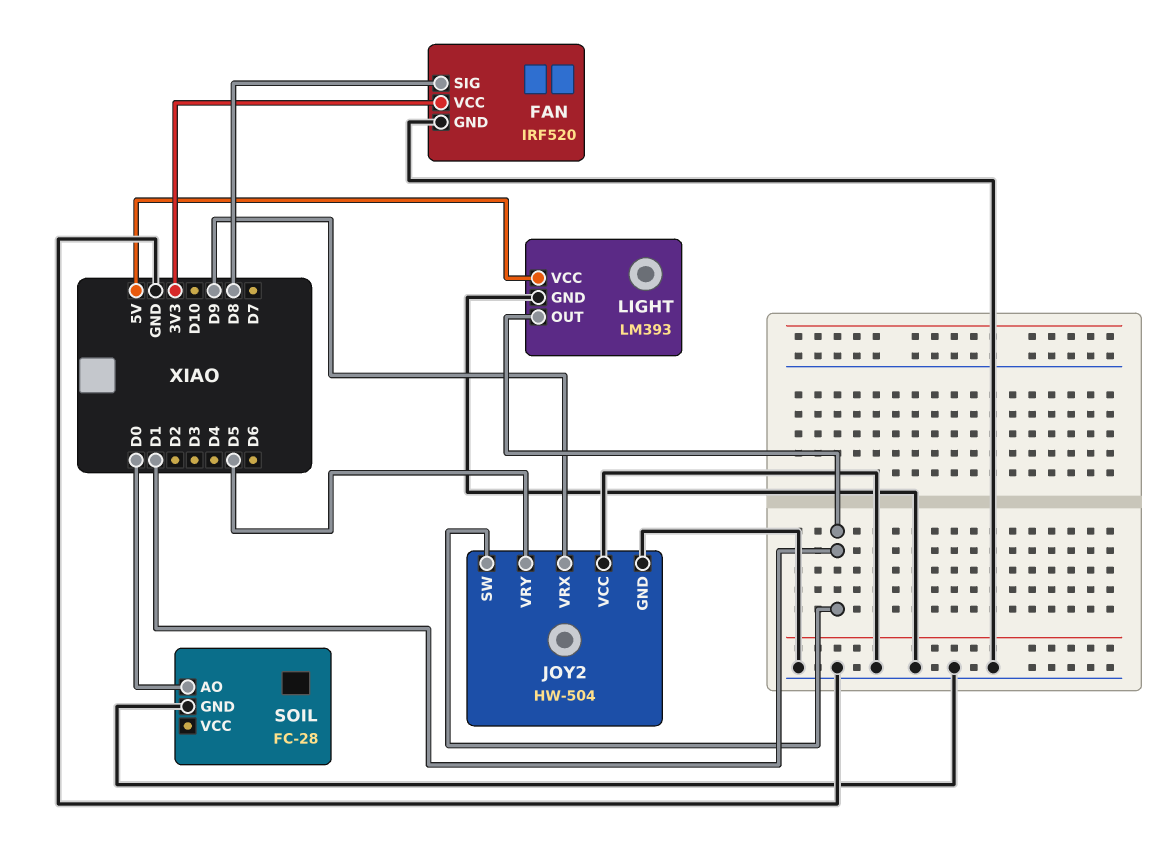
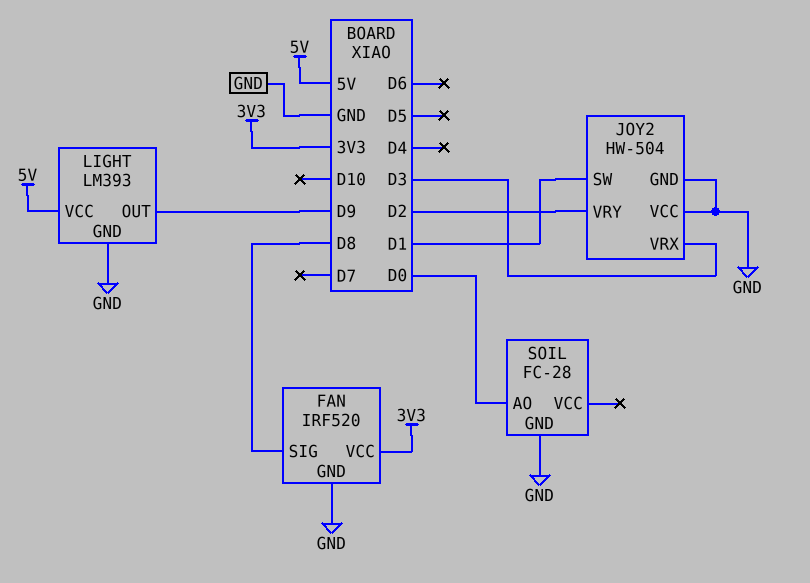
JOY2 pin VRX: D9 -> D3
JOY2 pin VRY: D5 -> D2
LIGHT pin OUT: D1 -> D9

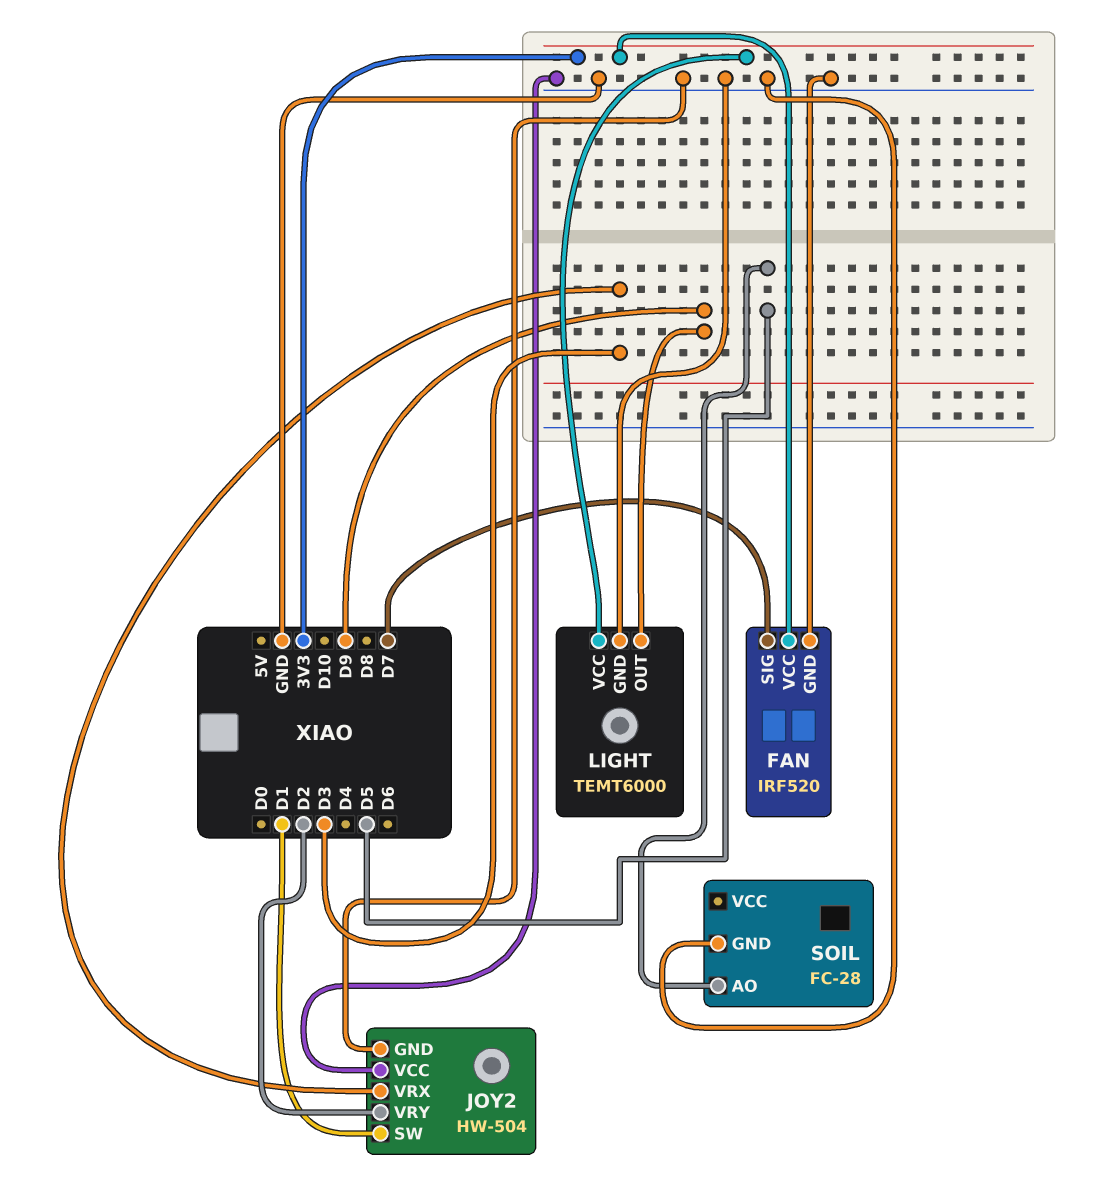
FAN pin SIG: D8 -> D7
LIGHT: LM393 -> TEMT6000
LIGHT pin VCC: 5V -> 3V3
SOIL pin AO: D0 -> D5

